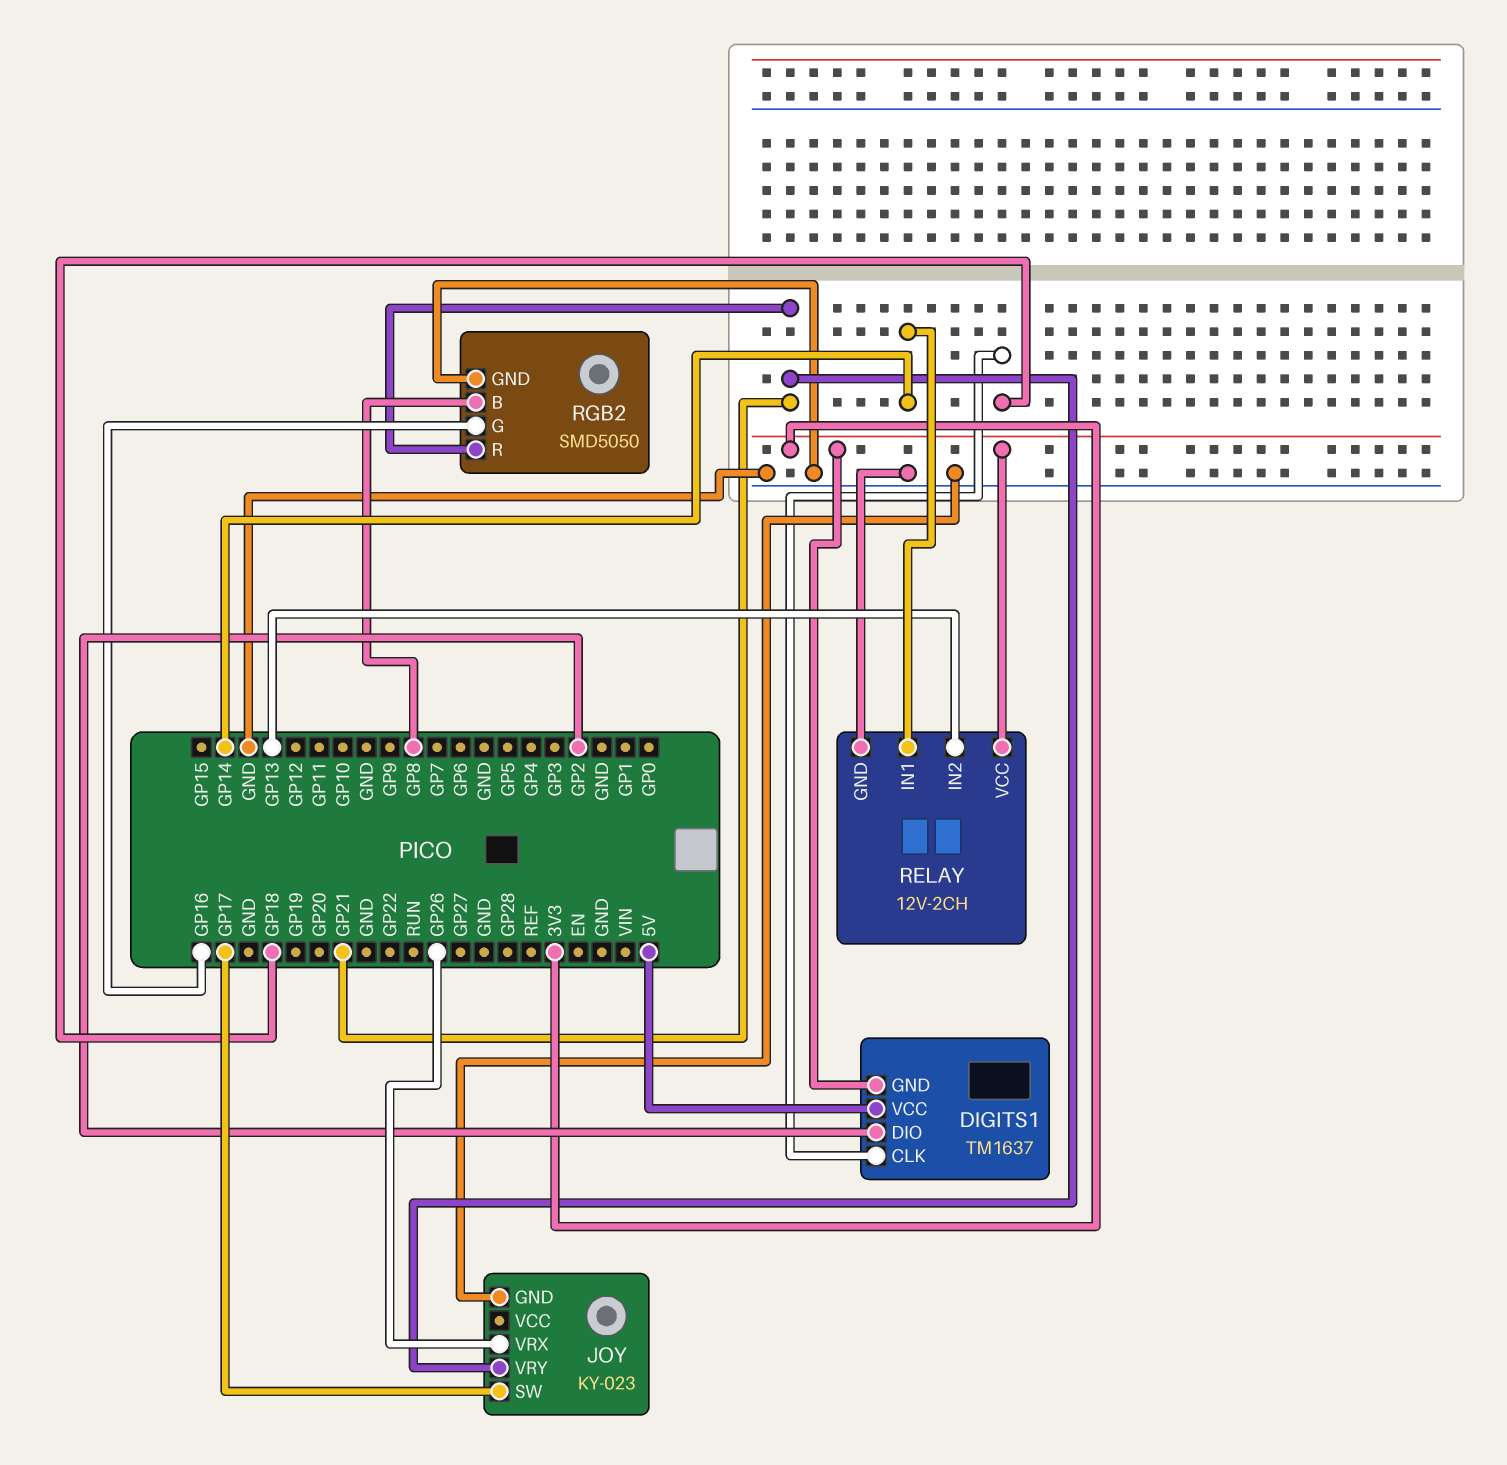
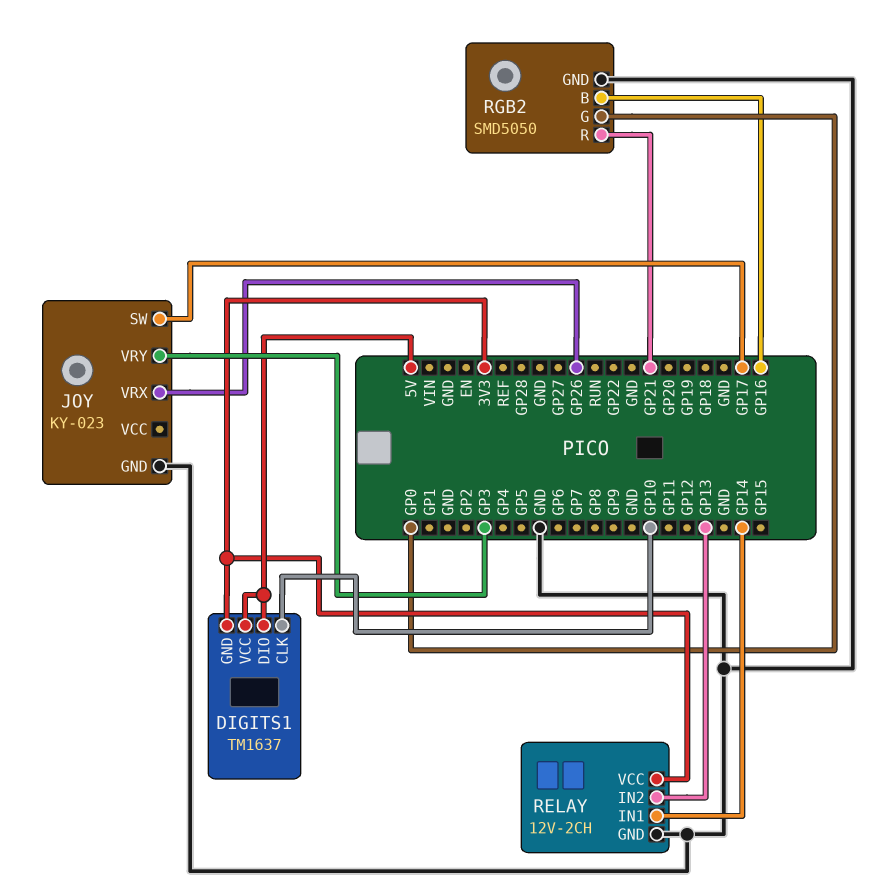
DIGITS1 pin CLK: GP18 -> GP10
DIGITS1 pin DIO: GP2 -> 5V
JOY pin VRY: GP21 -> GP3
RGB2 pin B: GP8 -> GP16
RGB2 pin G: GP16 -> GP0

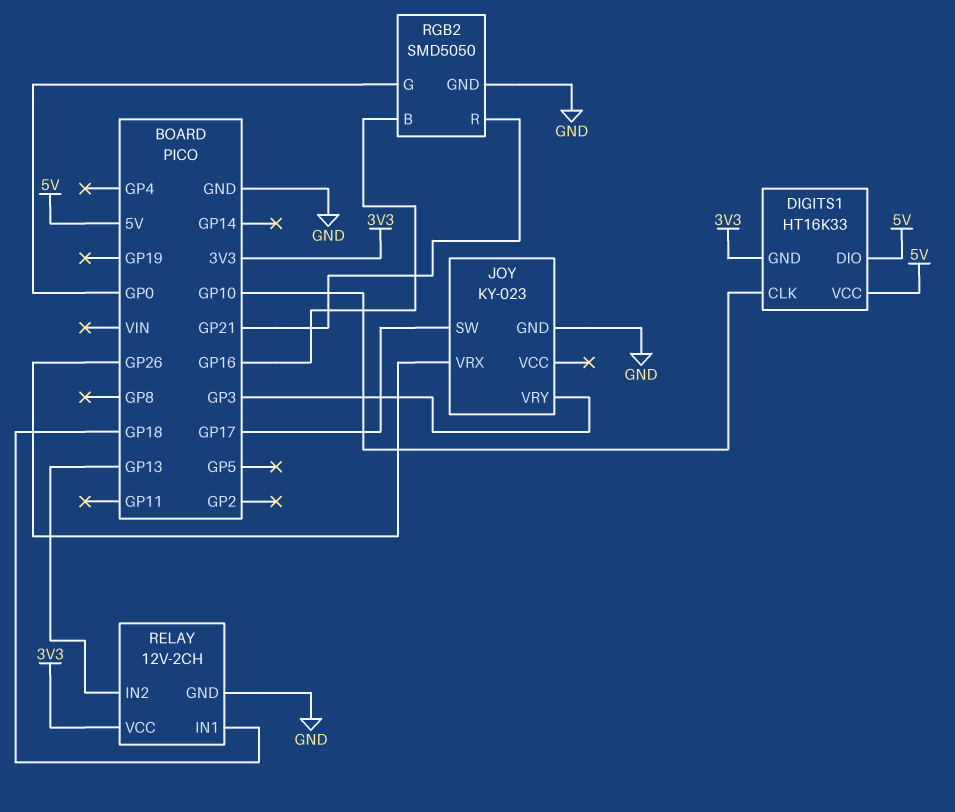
DIGITS1: TM1637 -> HT16K33
RELAY pin IN1: GP14 -> GP18

